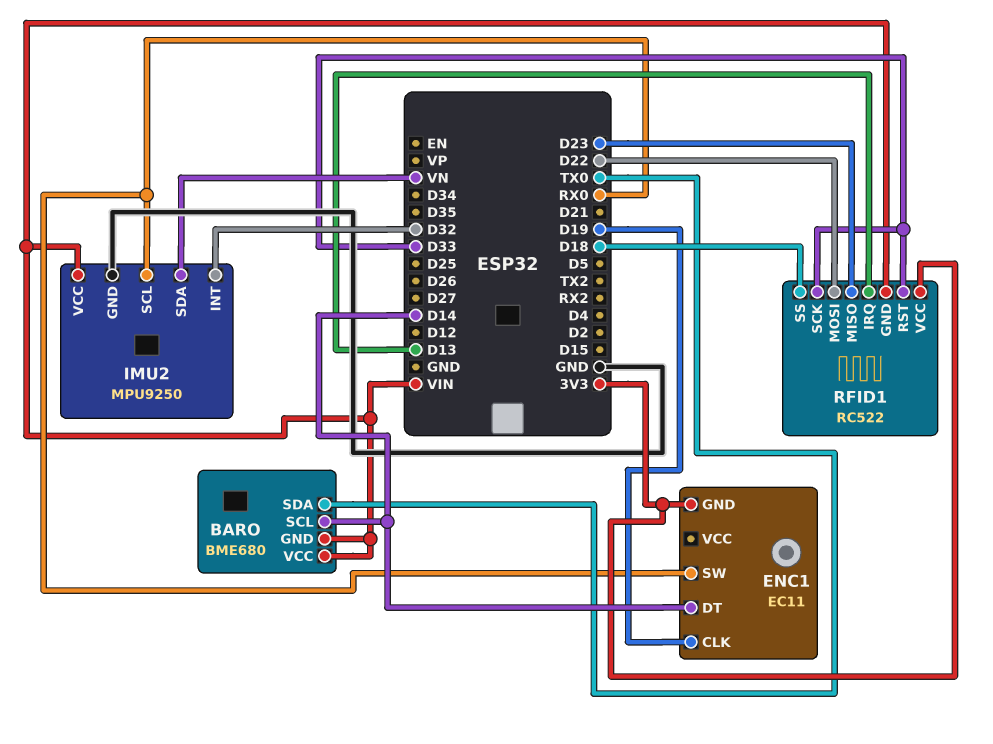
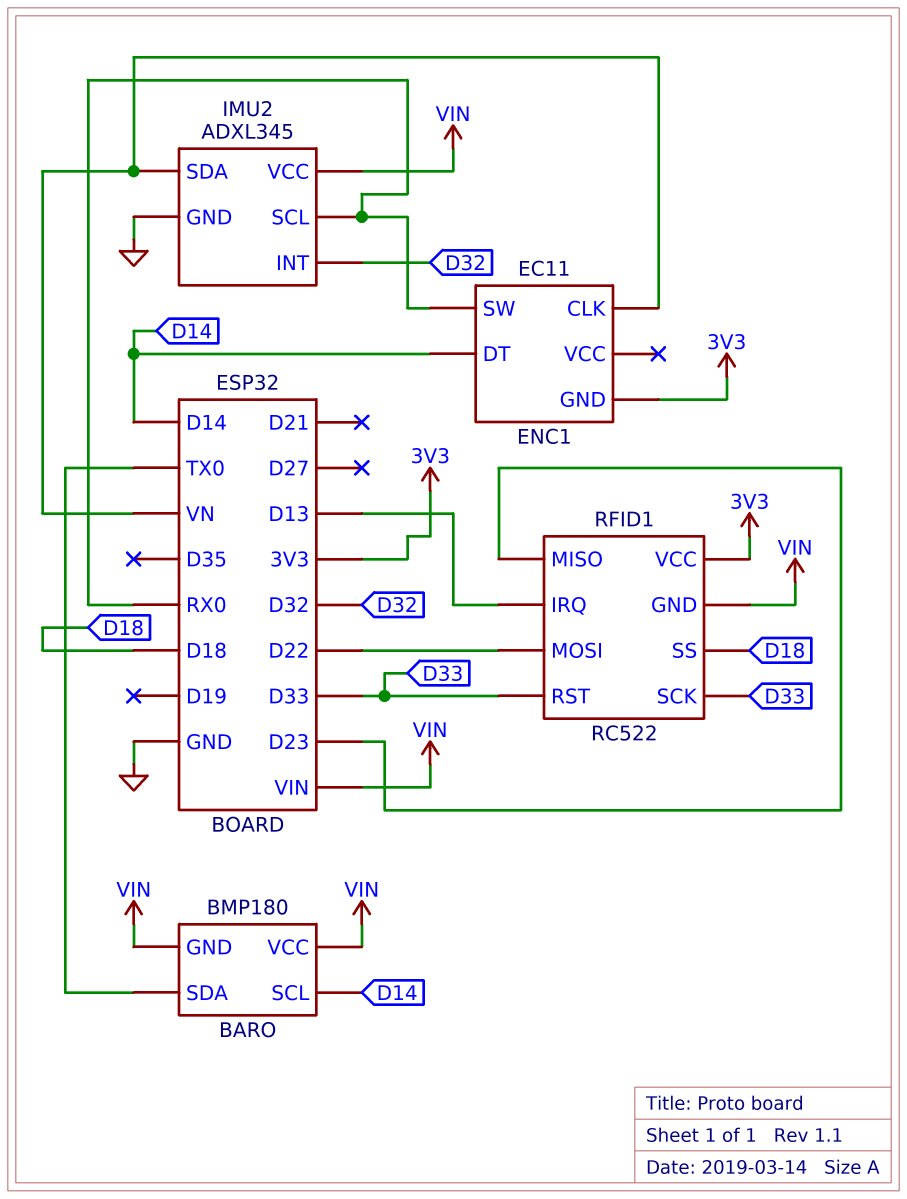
BARO: BME680 -> BMP180
ENC1 pin CLK: D19 -> VN
IMU2: MPU9250 -> ADXL345

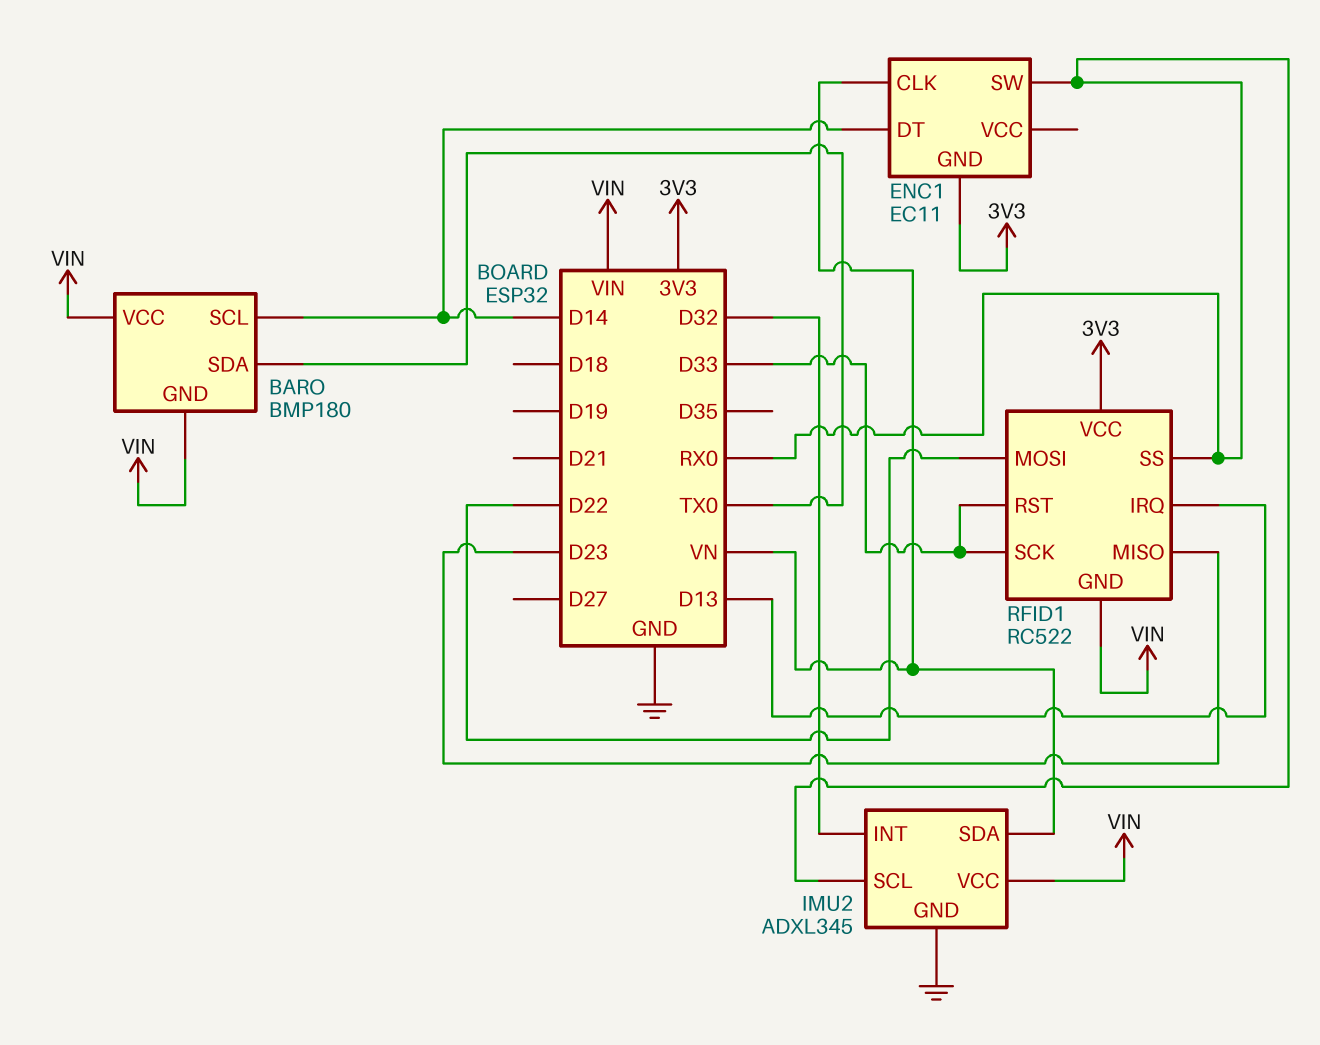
RFID1 pin SS: D18 -> RX0

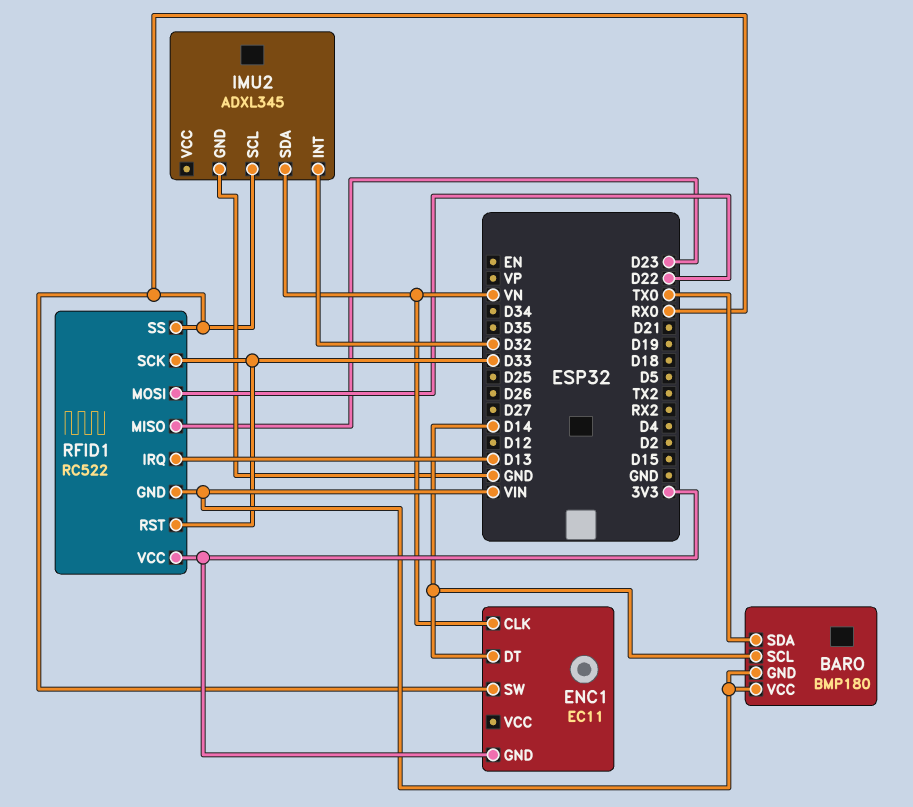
IMU2 pin VCC: VIN -> none

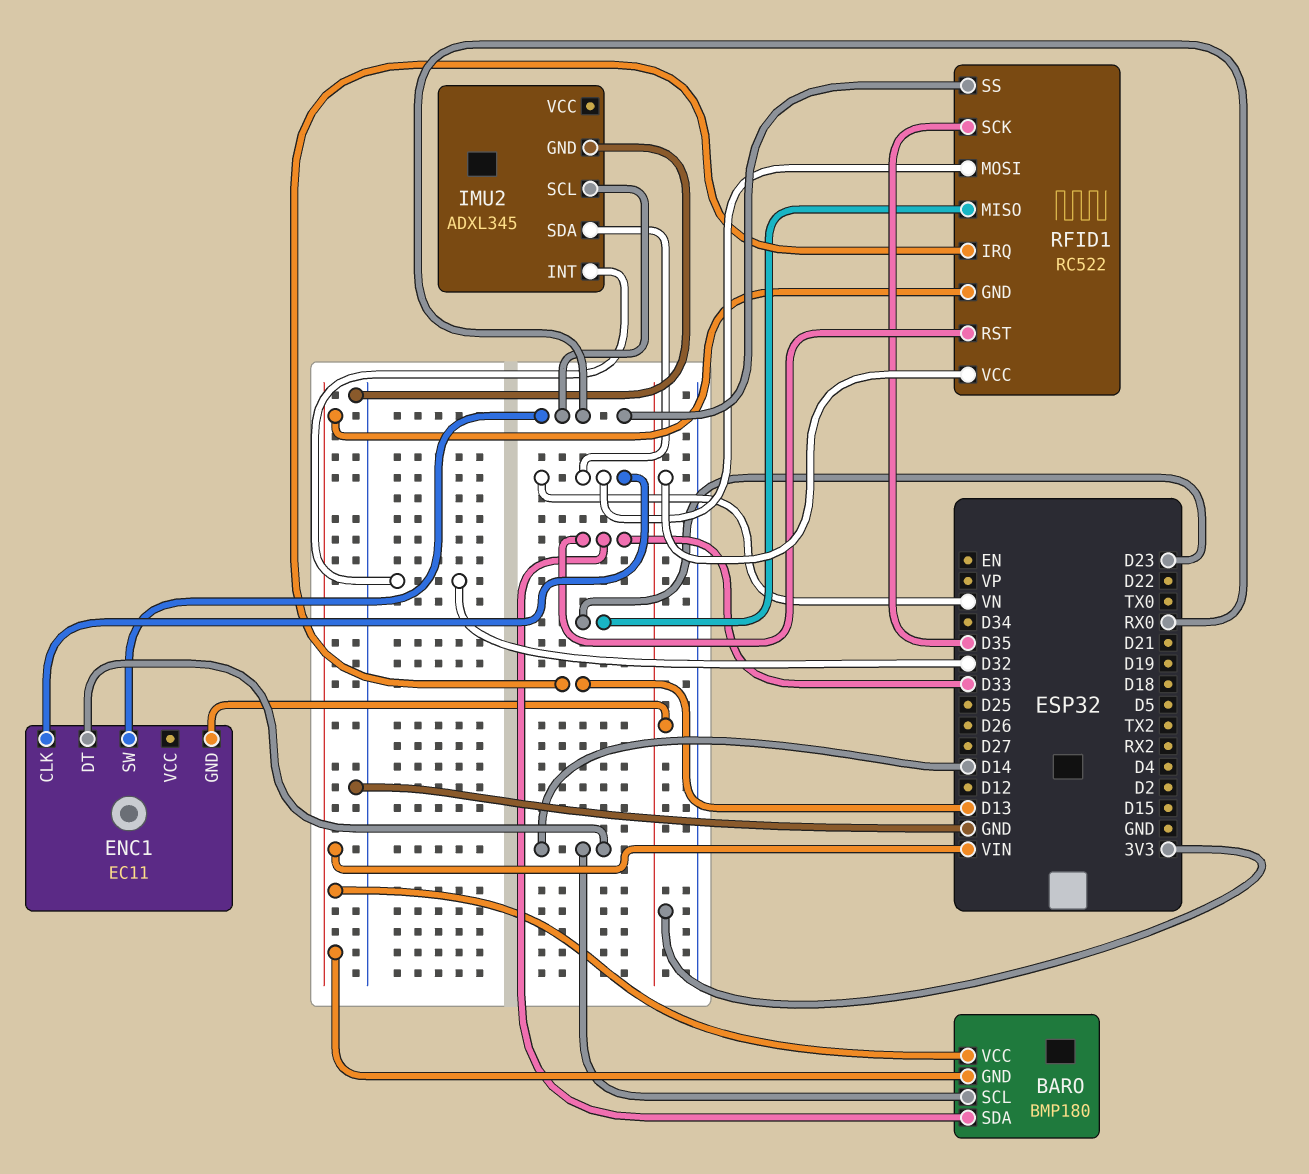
BARO pin SDA: TX0 -> D33
RFID1 pin MOSI: D22 -> VN
RFID1 pin SCK: D33 -> D35

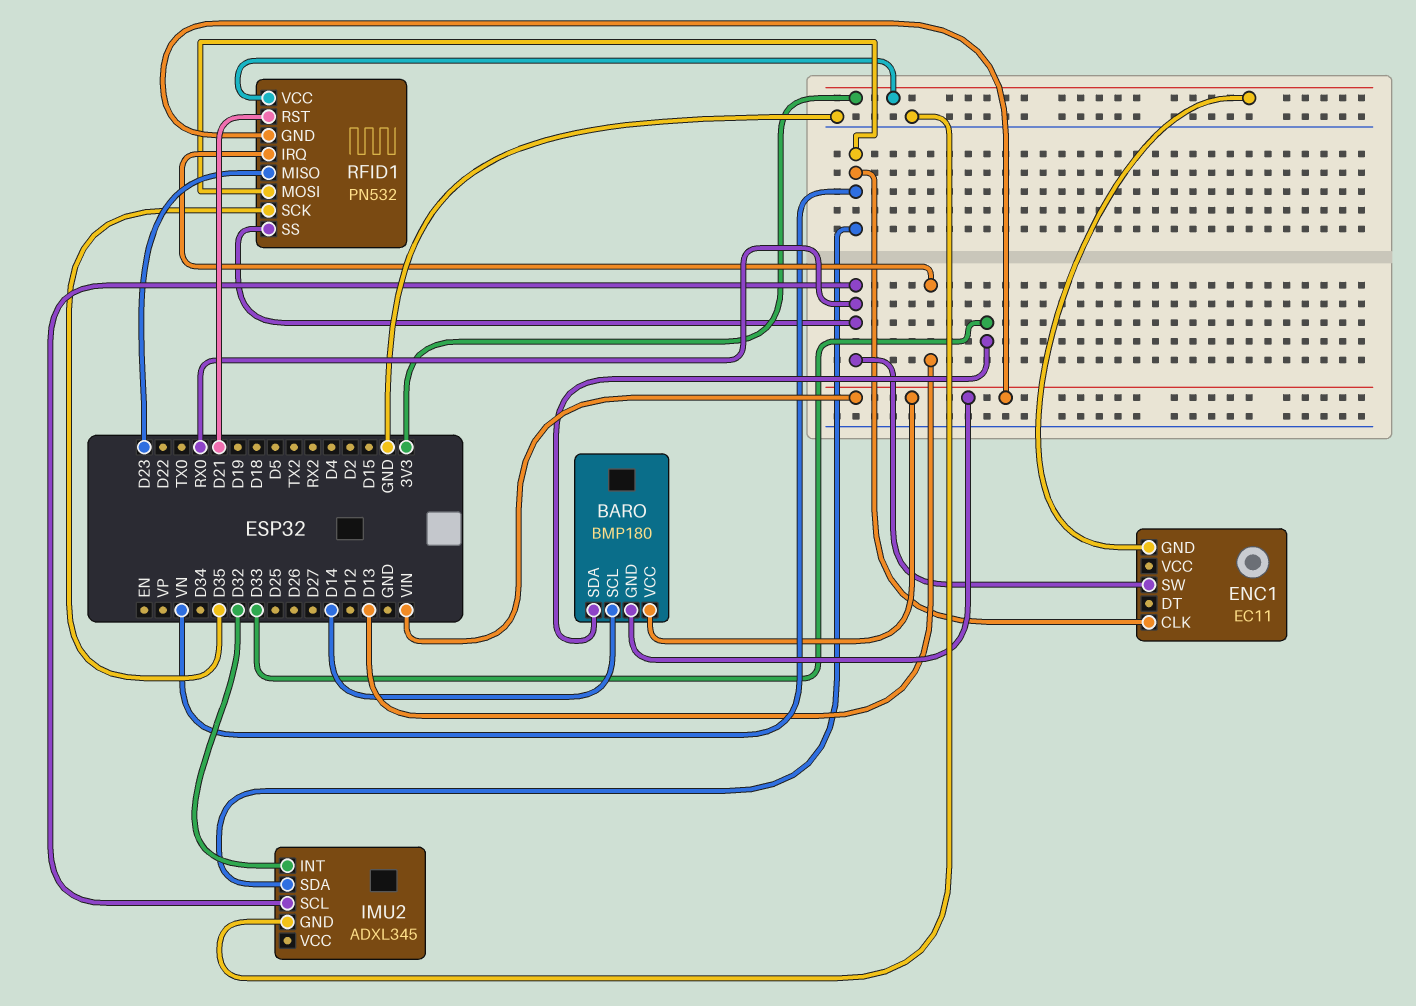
ENC1 pin DT: D14 -> none
RFID1: RC522 -> PN532
RFID1 pin RST: D33 -> D21

